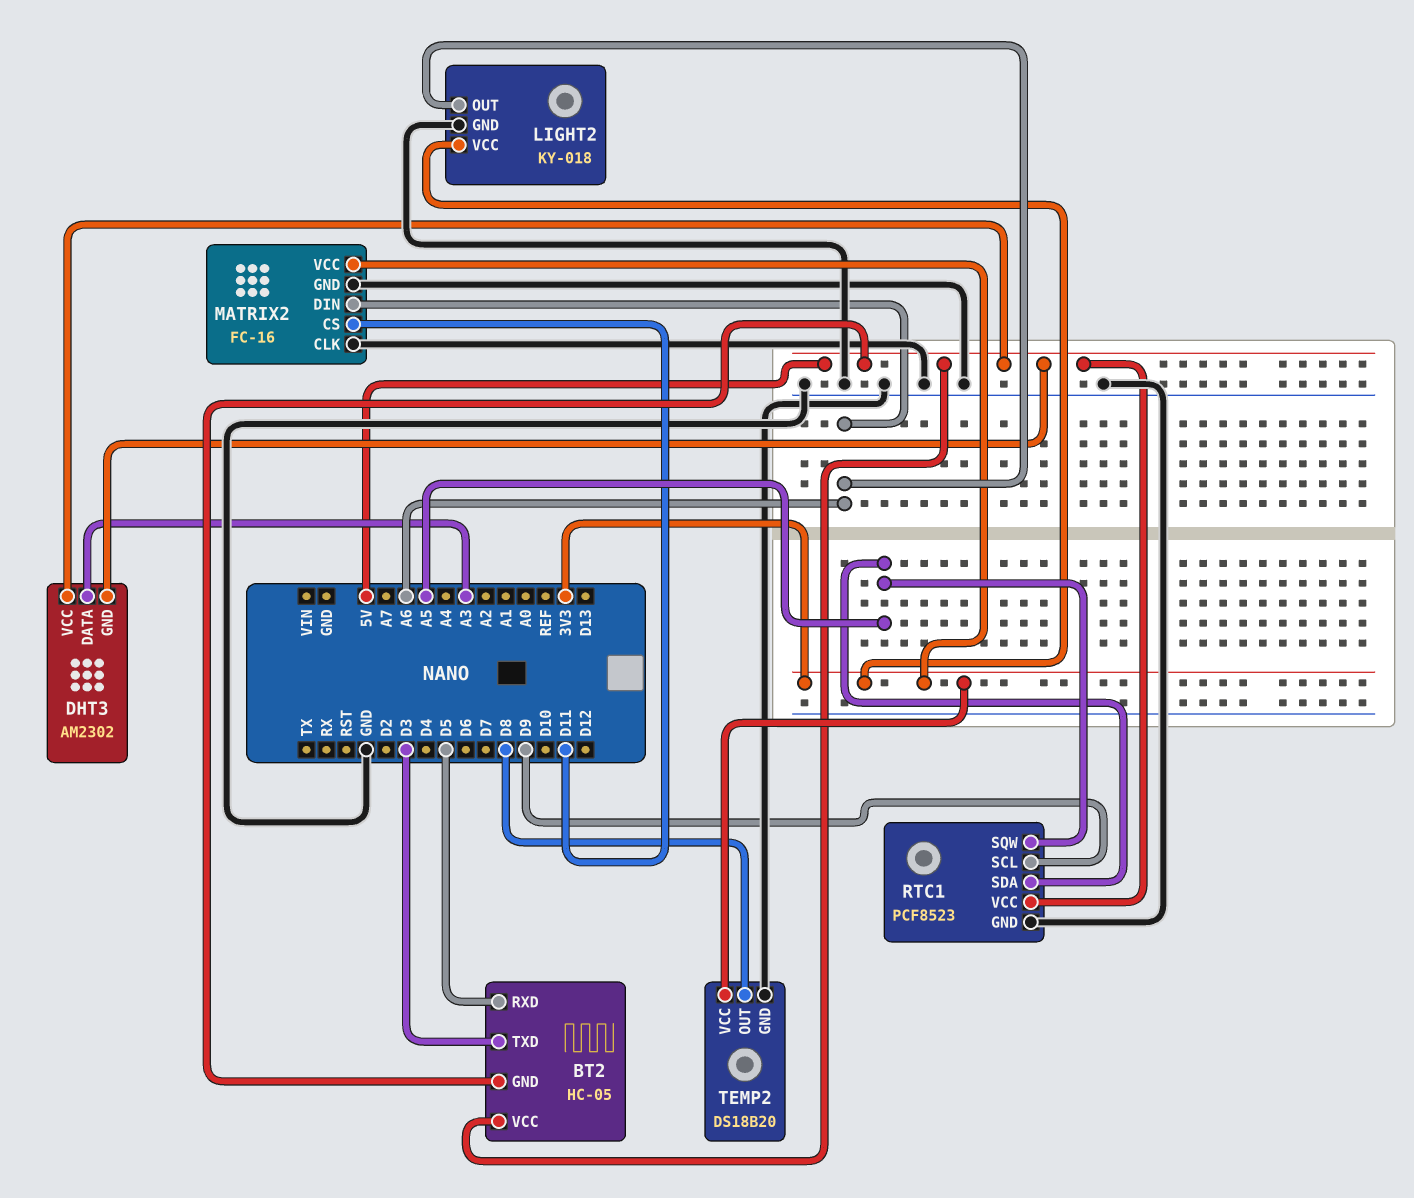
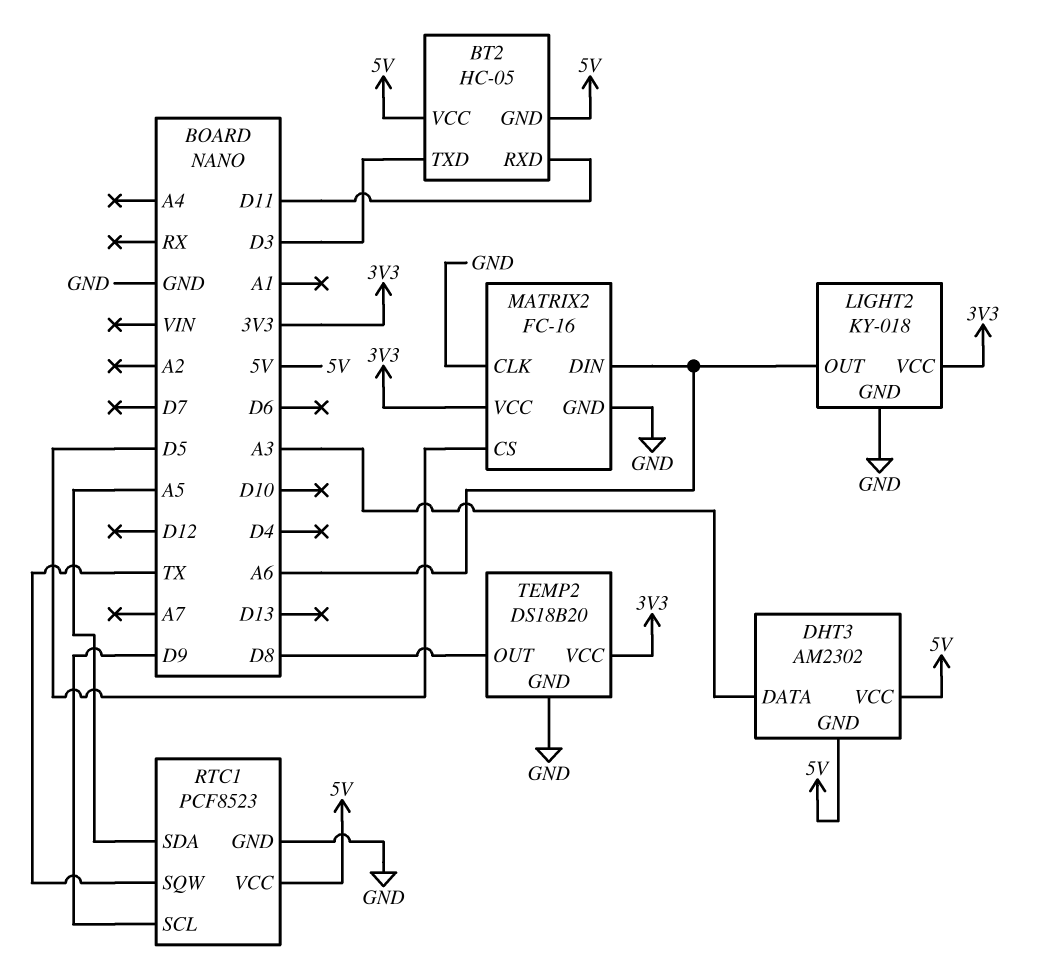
BT2 pin RXD: D5 -> D11
MATRIX2 pin CS: D11 -> D5
RTC1 pin SQW: A5 -> TX

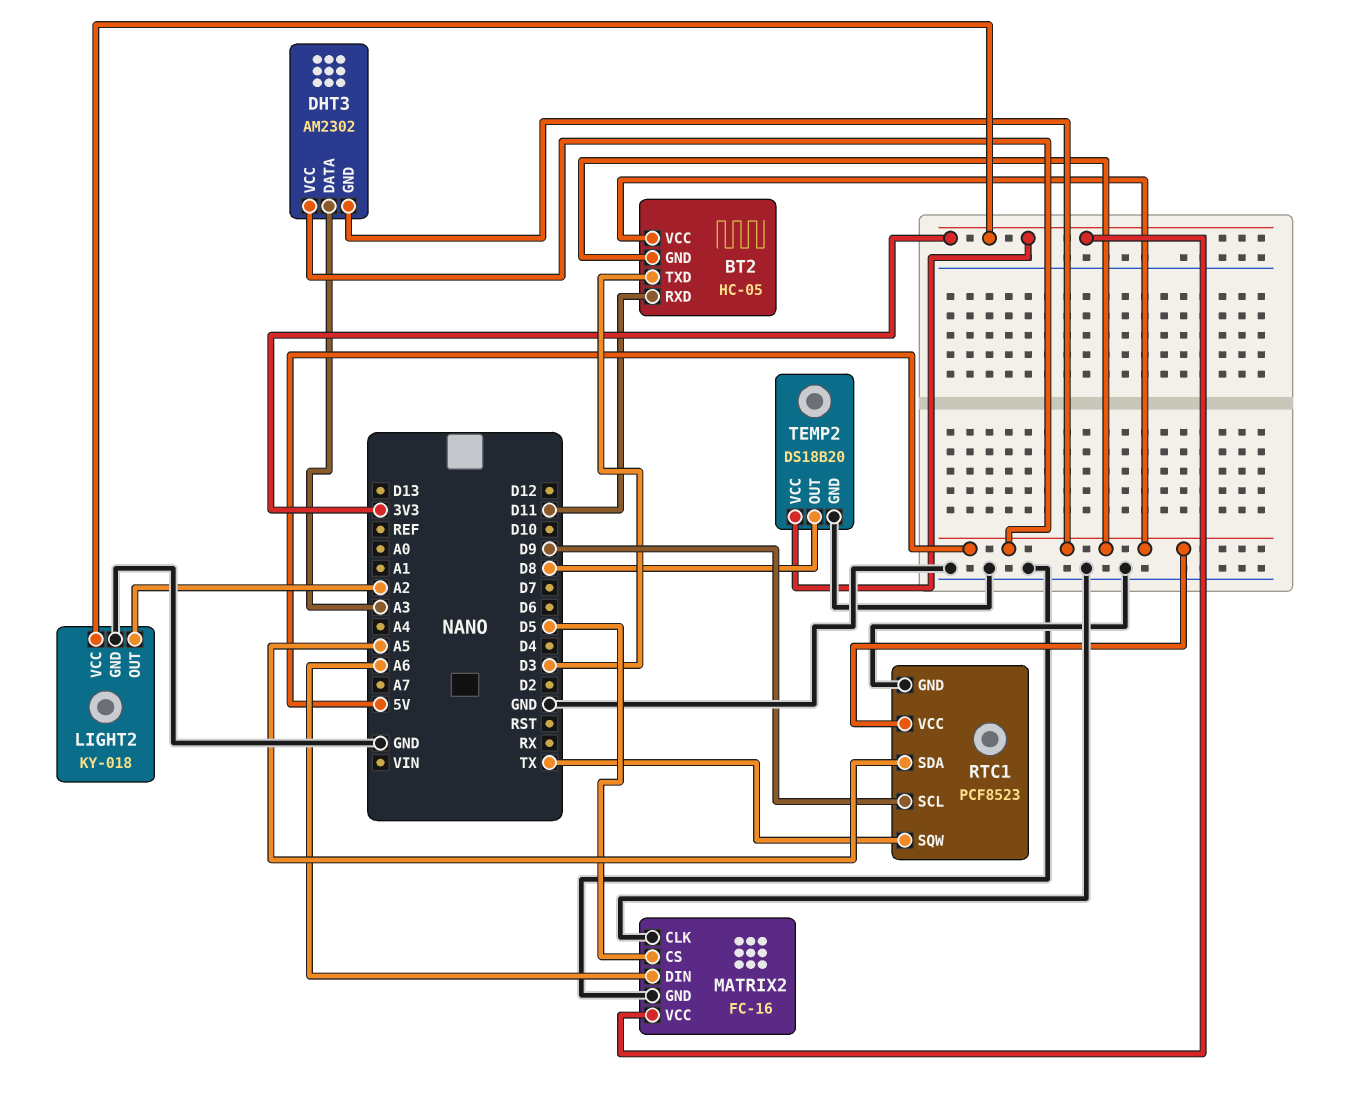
LIGHT2 pin OUT: A6 -> A2

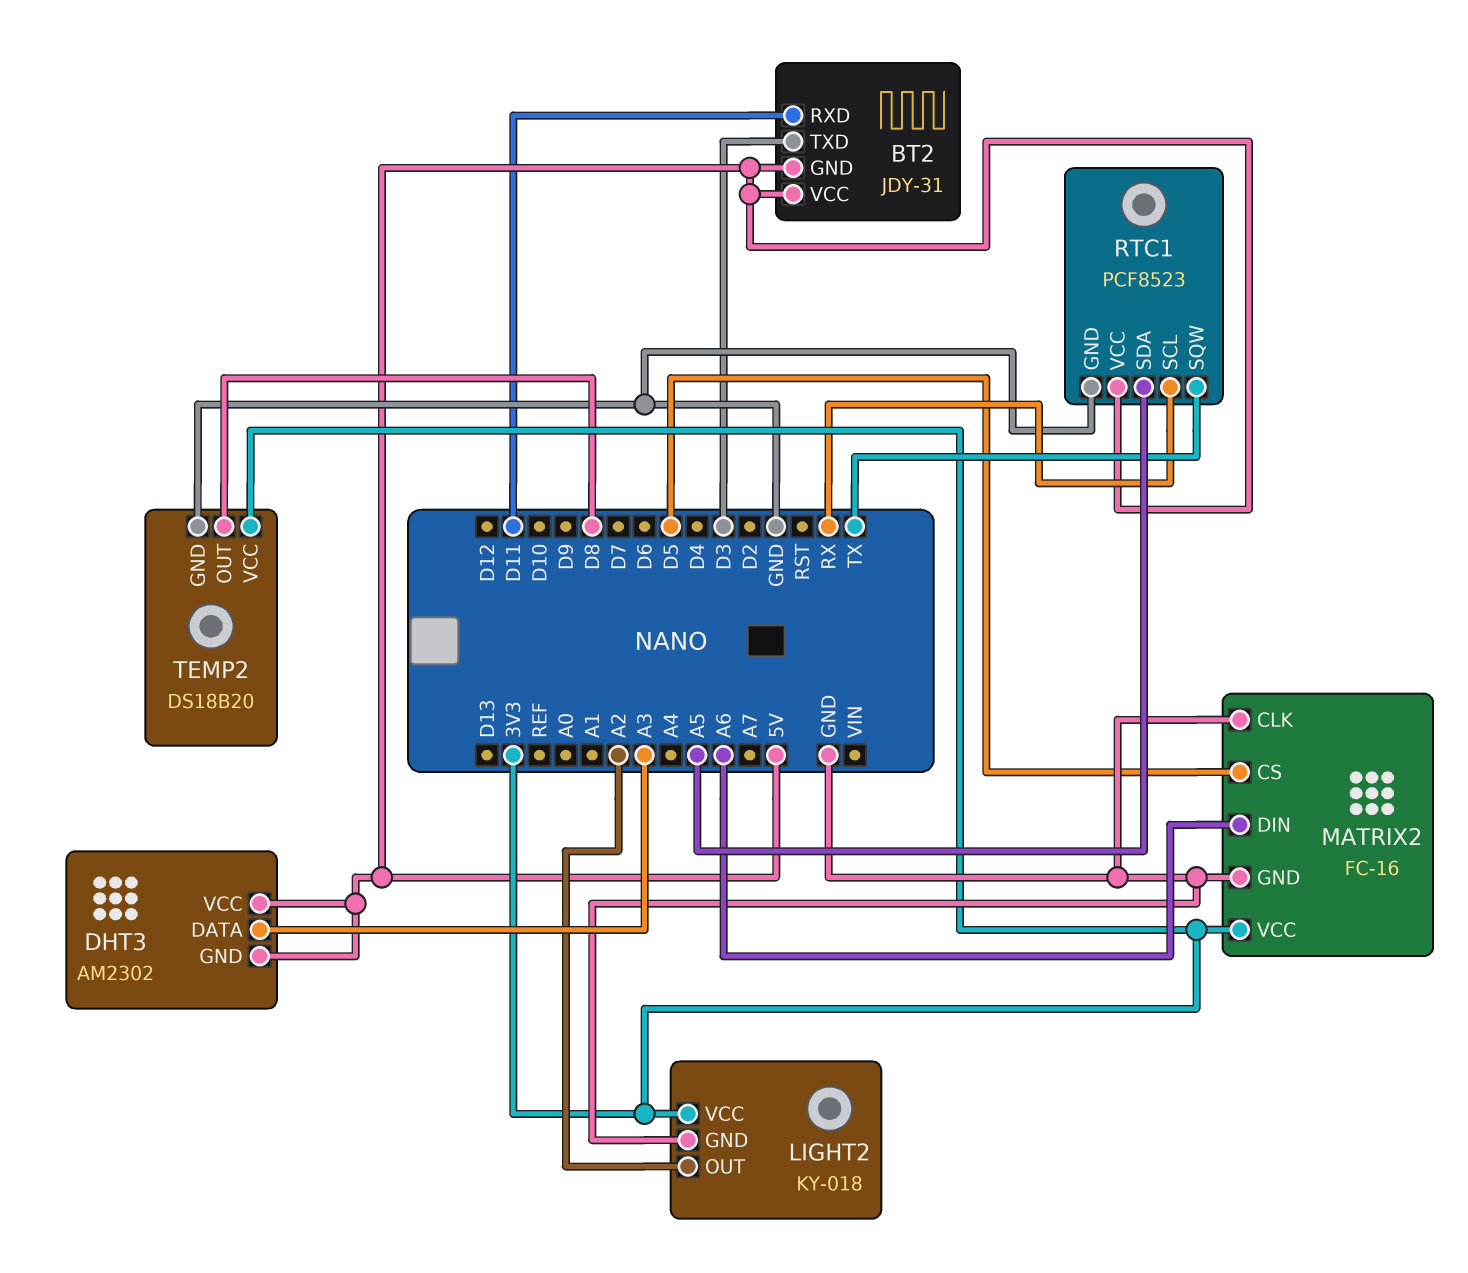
BT2: HC-05 -> JDY-31
RTC1 pin SCL: D9 -> RX

